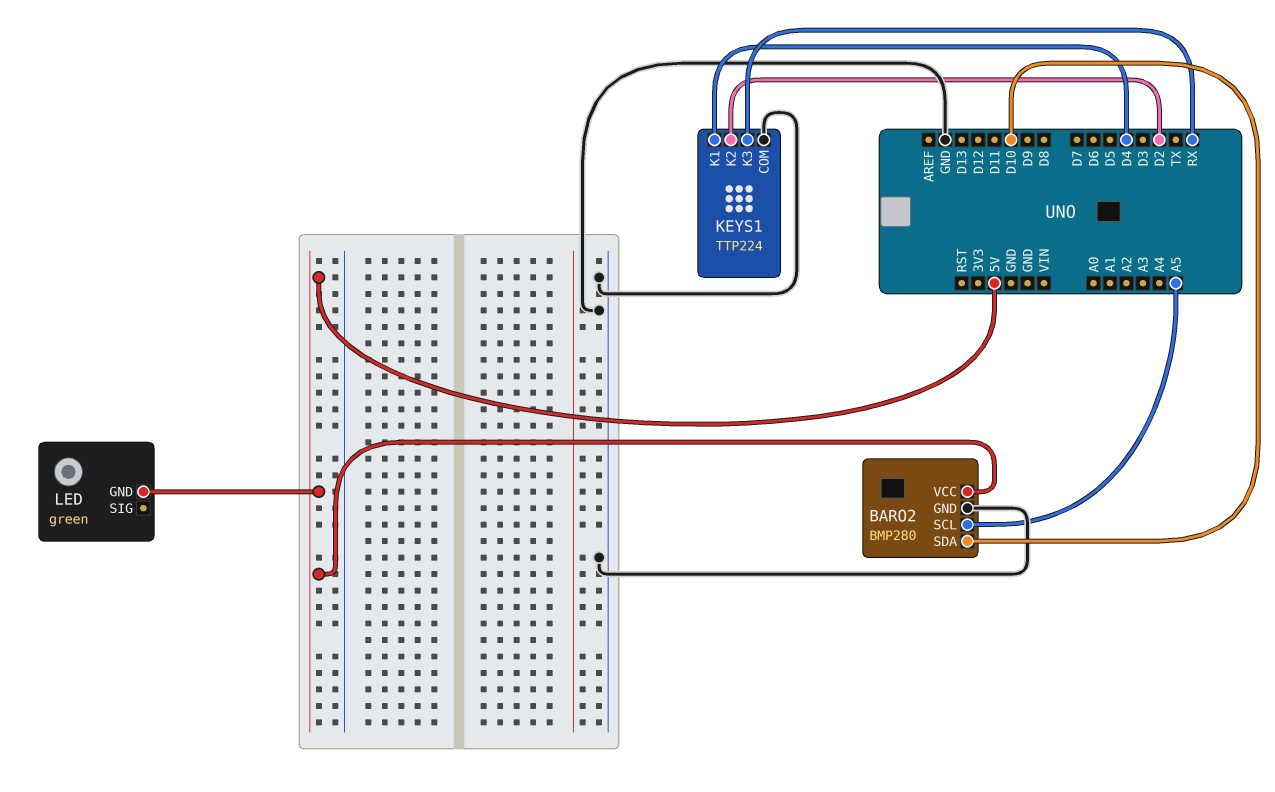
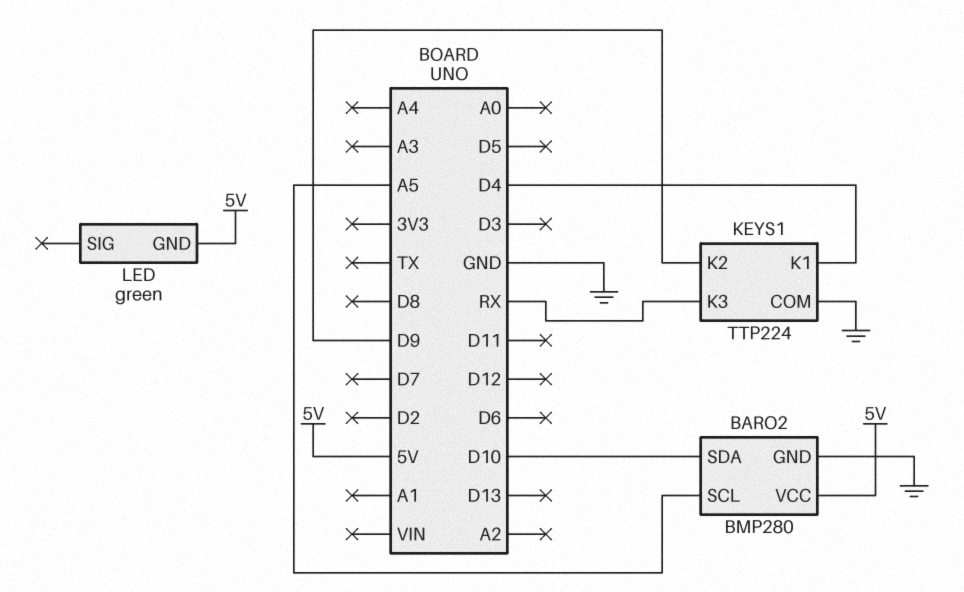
KEYS1 pin K2: D2 -> D9

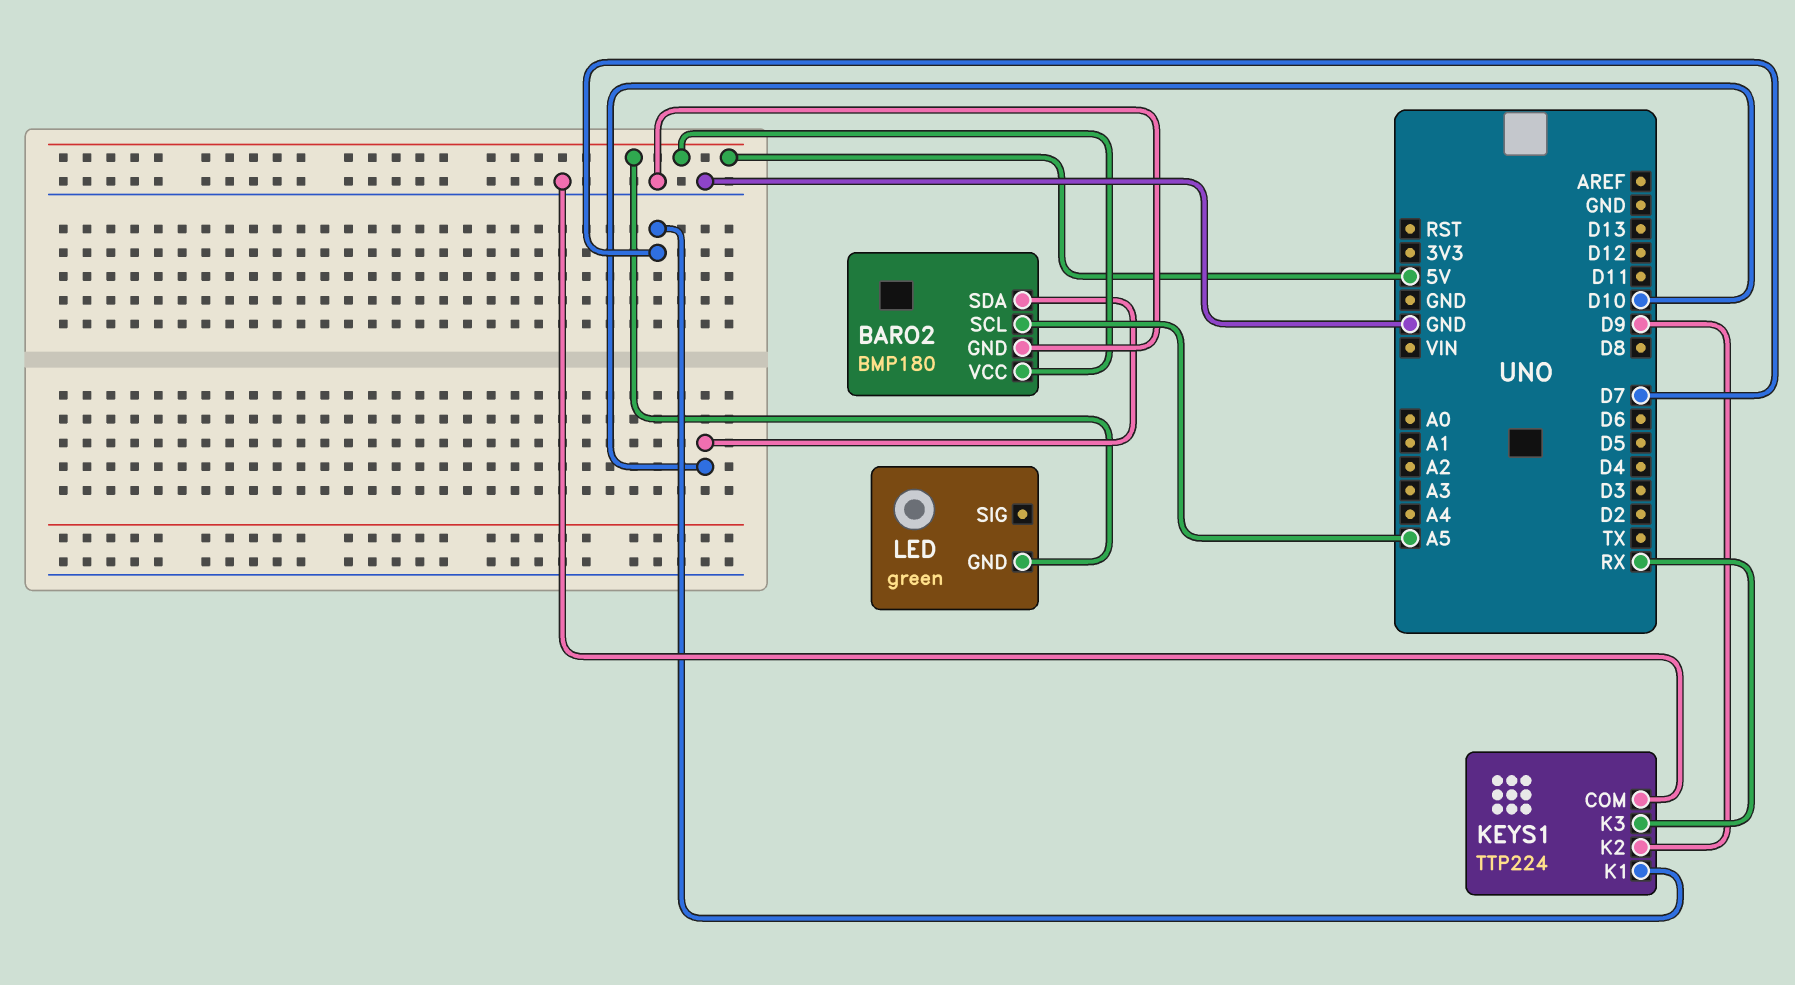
BARO2: BMP280 -> BMP180
KEYS1 pin K1: D4 -> D7

